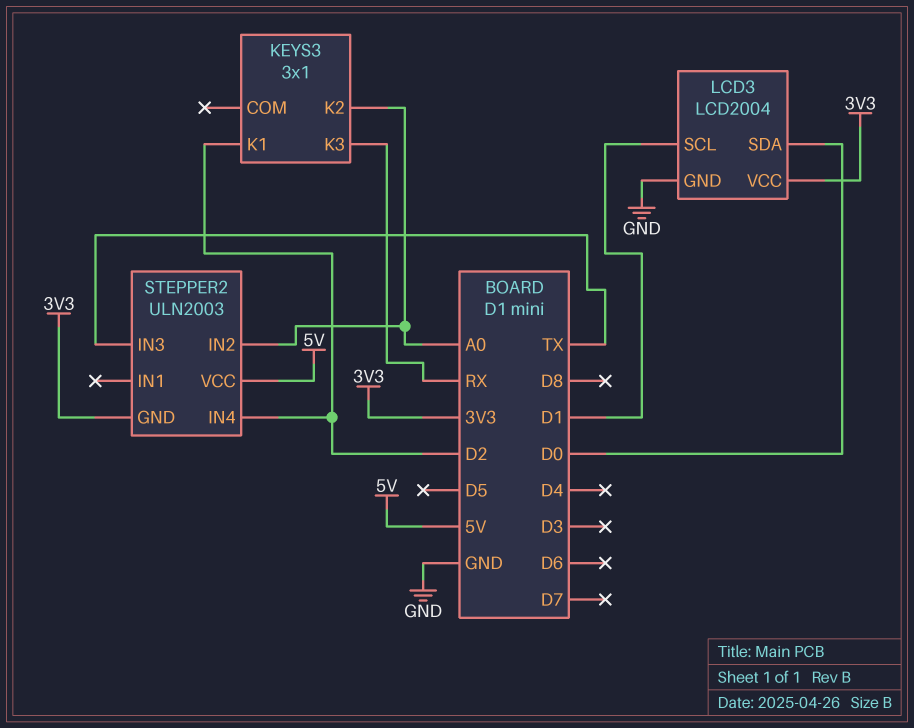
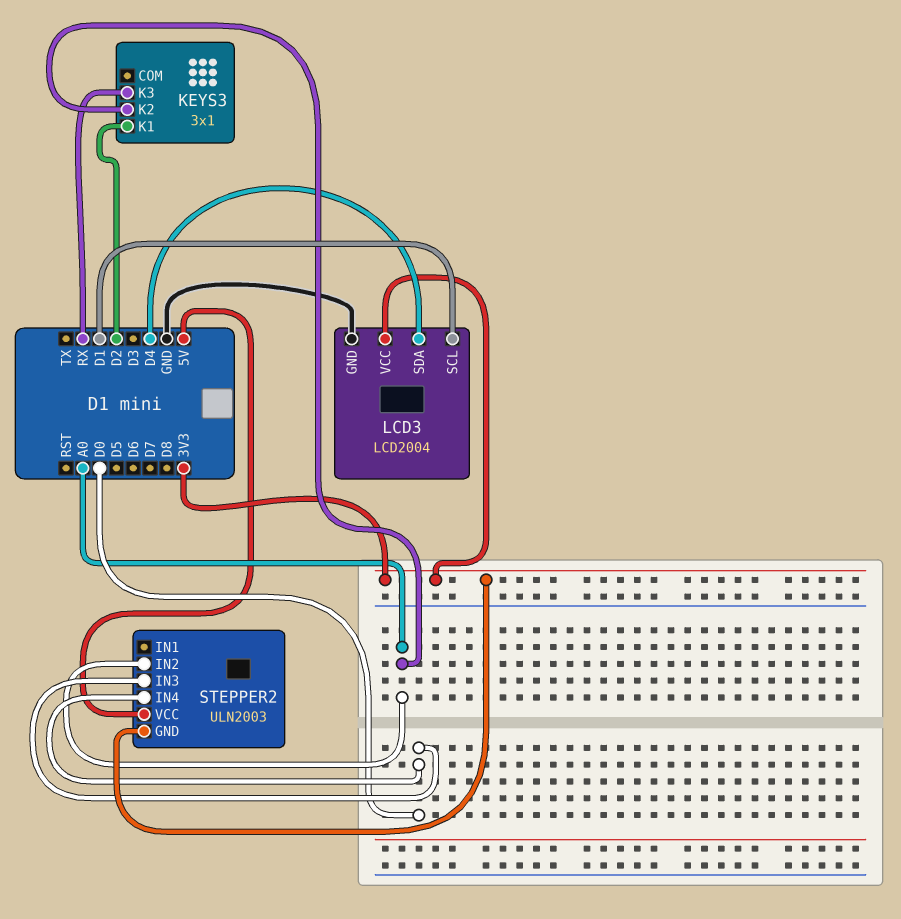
LCD3 pin SDA: D0 -> D4
STEPPER2 pin IN3: TX -> D0
STEPPER2 pin IN4: D2 -> D0

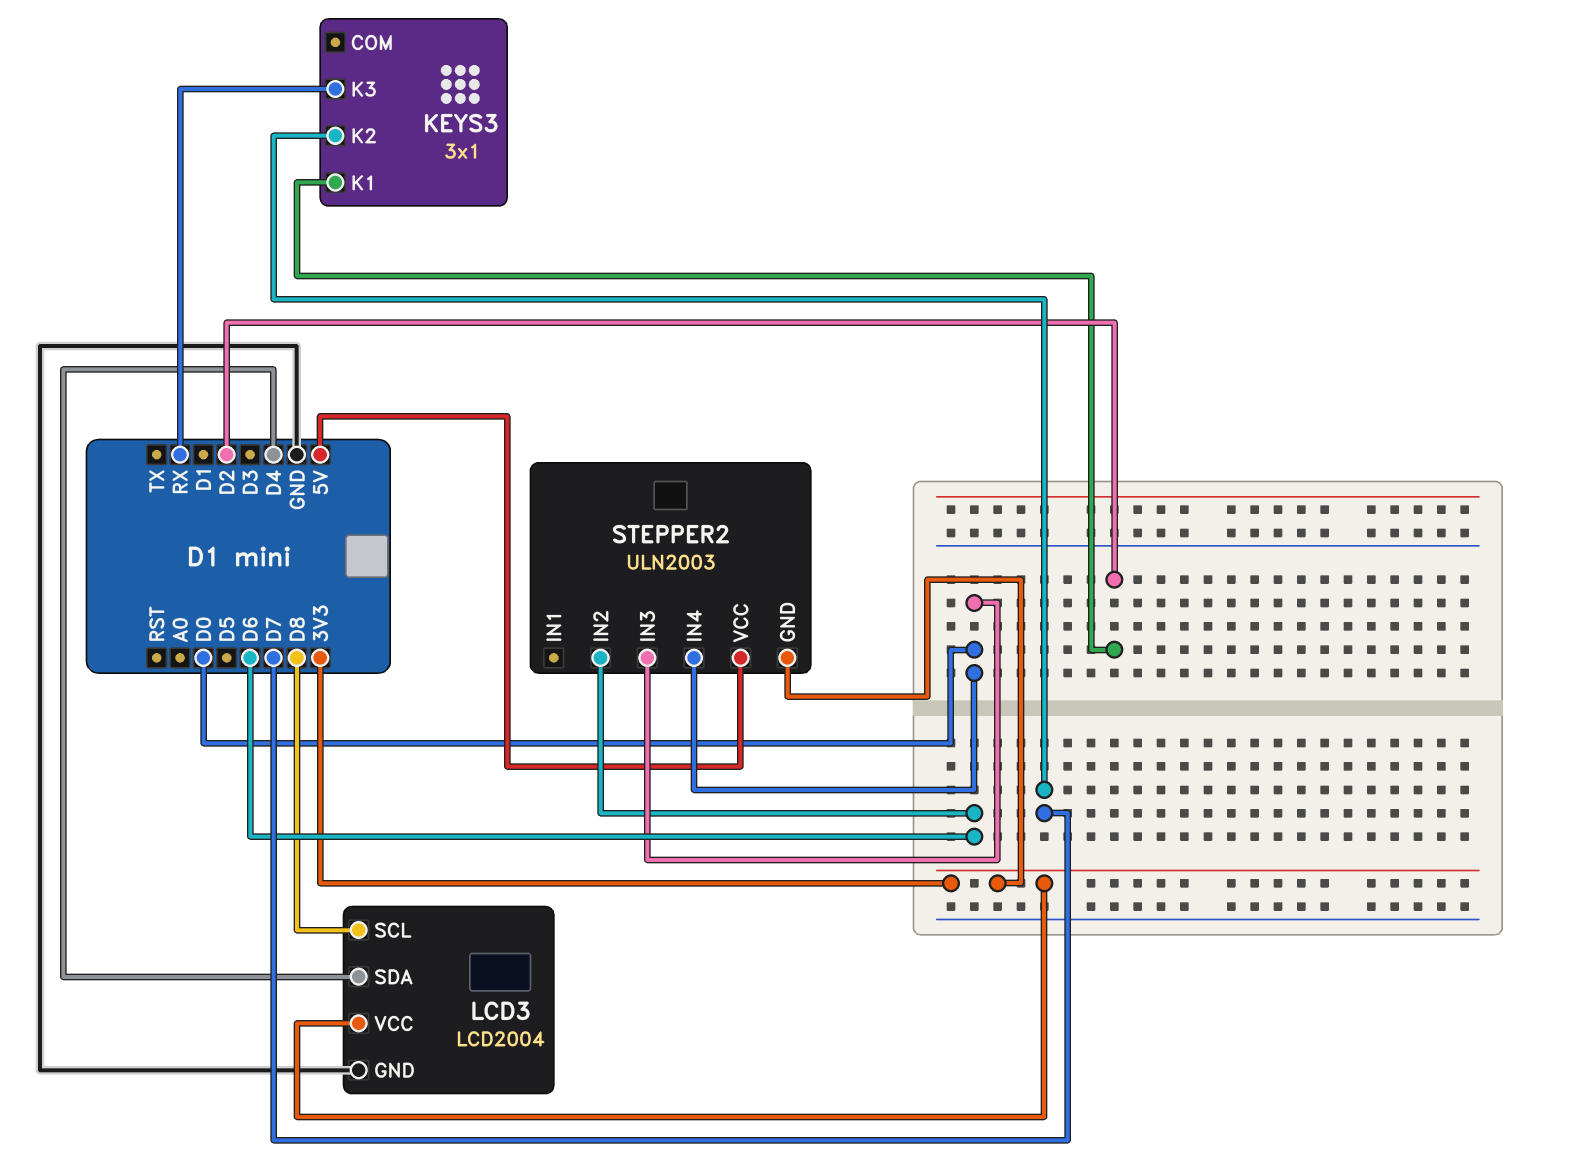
KEYS3 pin K2: A0 -> D7
LCD3 pin SCL: D1 -> D8
STEPPER2 pin IN2: A0 -> D6

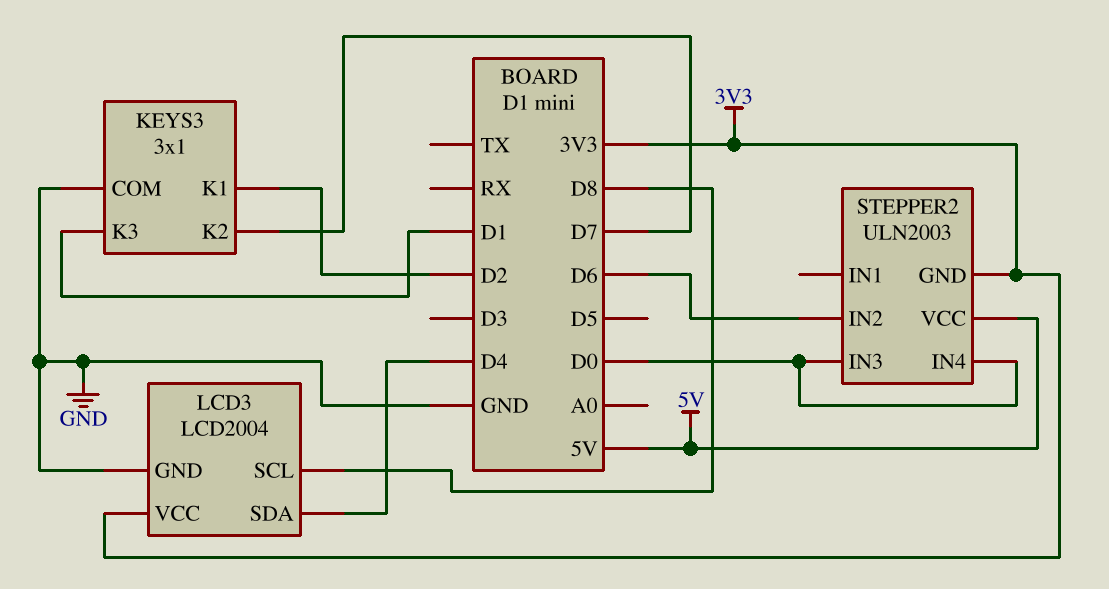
KEYS3 pin COM: none -> GND
KEYS3 pin K3: RX -> D1

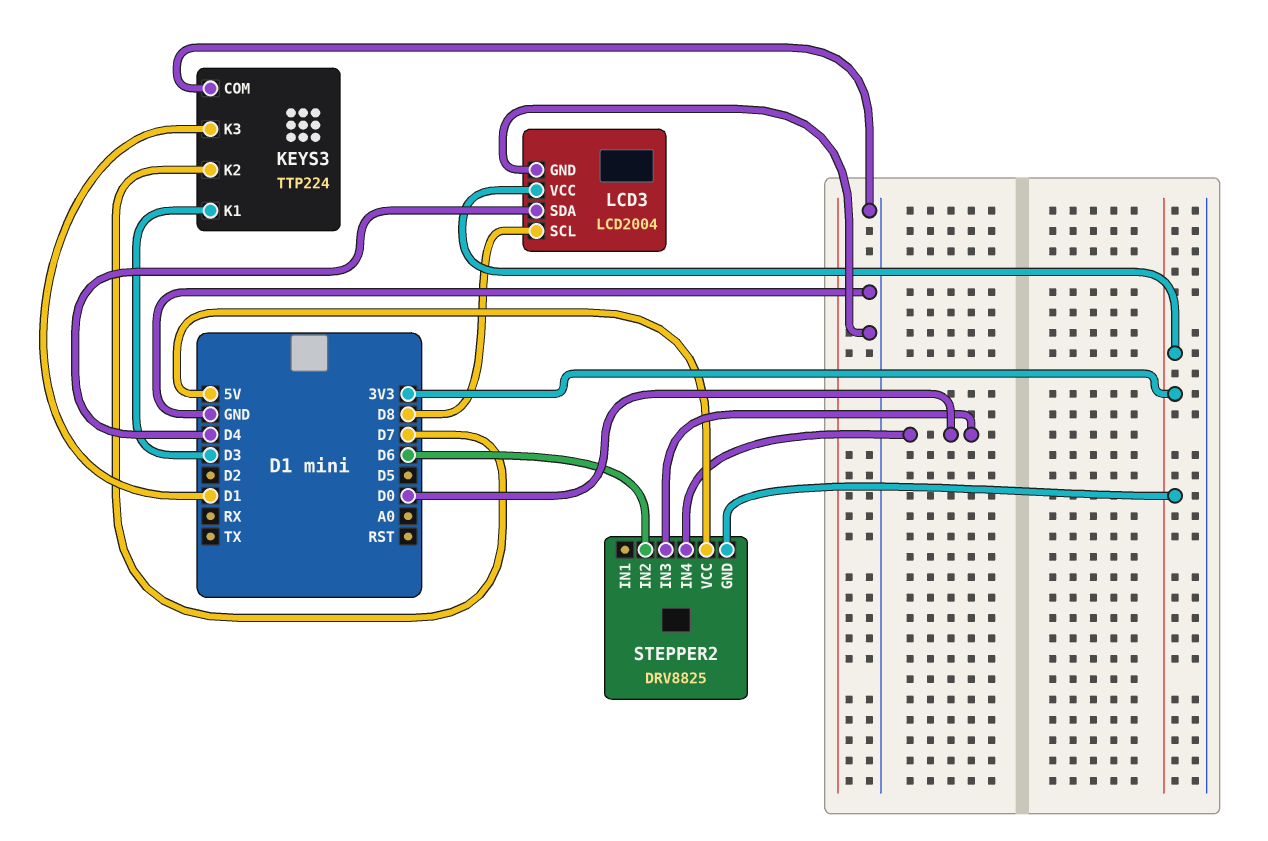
KEYS3: 3x1 -> TTP224
KEYS3 pin K1: D2 -> D3
STEPPER2: ULN2003 -> DRV8825

